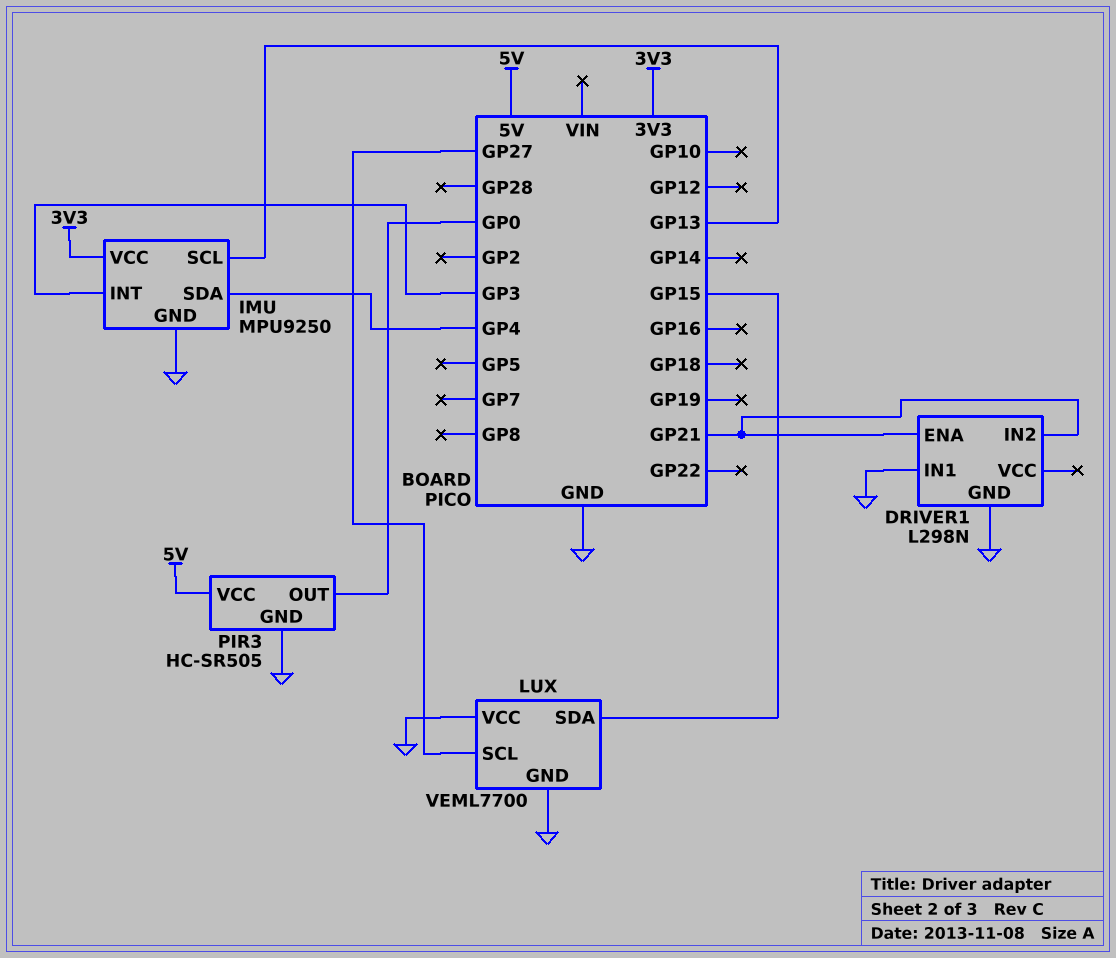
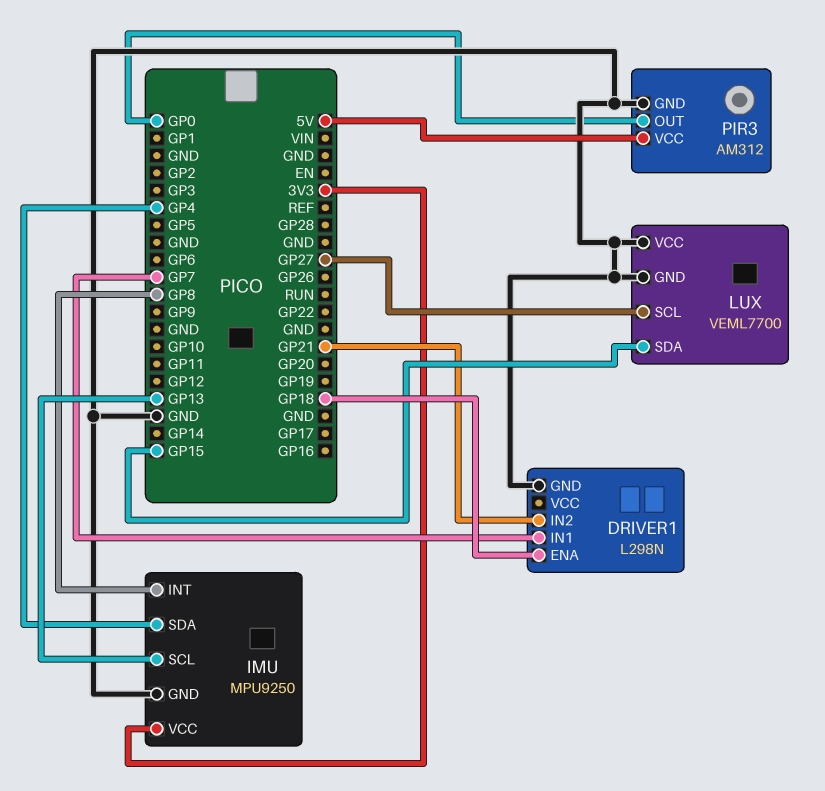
DRIVER1 pin ENA: GP21 -> GP18
DRIVER1 pin IN1: GND -> GP7
IMU pin INT: GP3 -> GP8
PIR3: HC-SR505 -> AM312

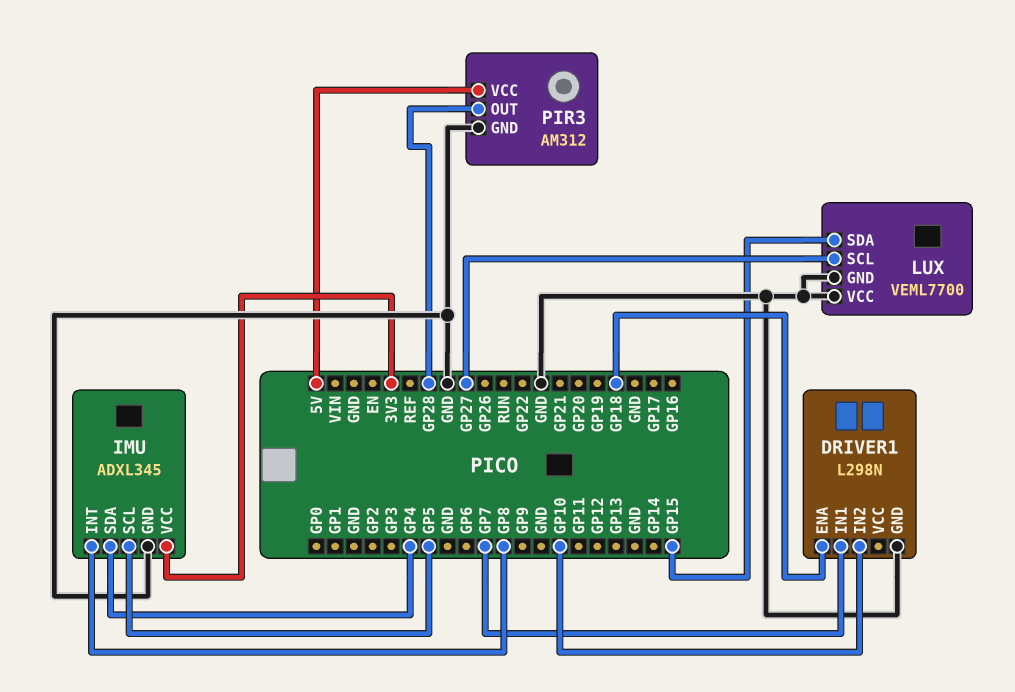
DRIVER1 pin IN2: GP21 -> GP10
IMU: MPU9250 -> ADXL345
IMU pin SCL: GP13 -> GP5
PIR3 pin OUT: GP0 -> GP28

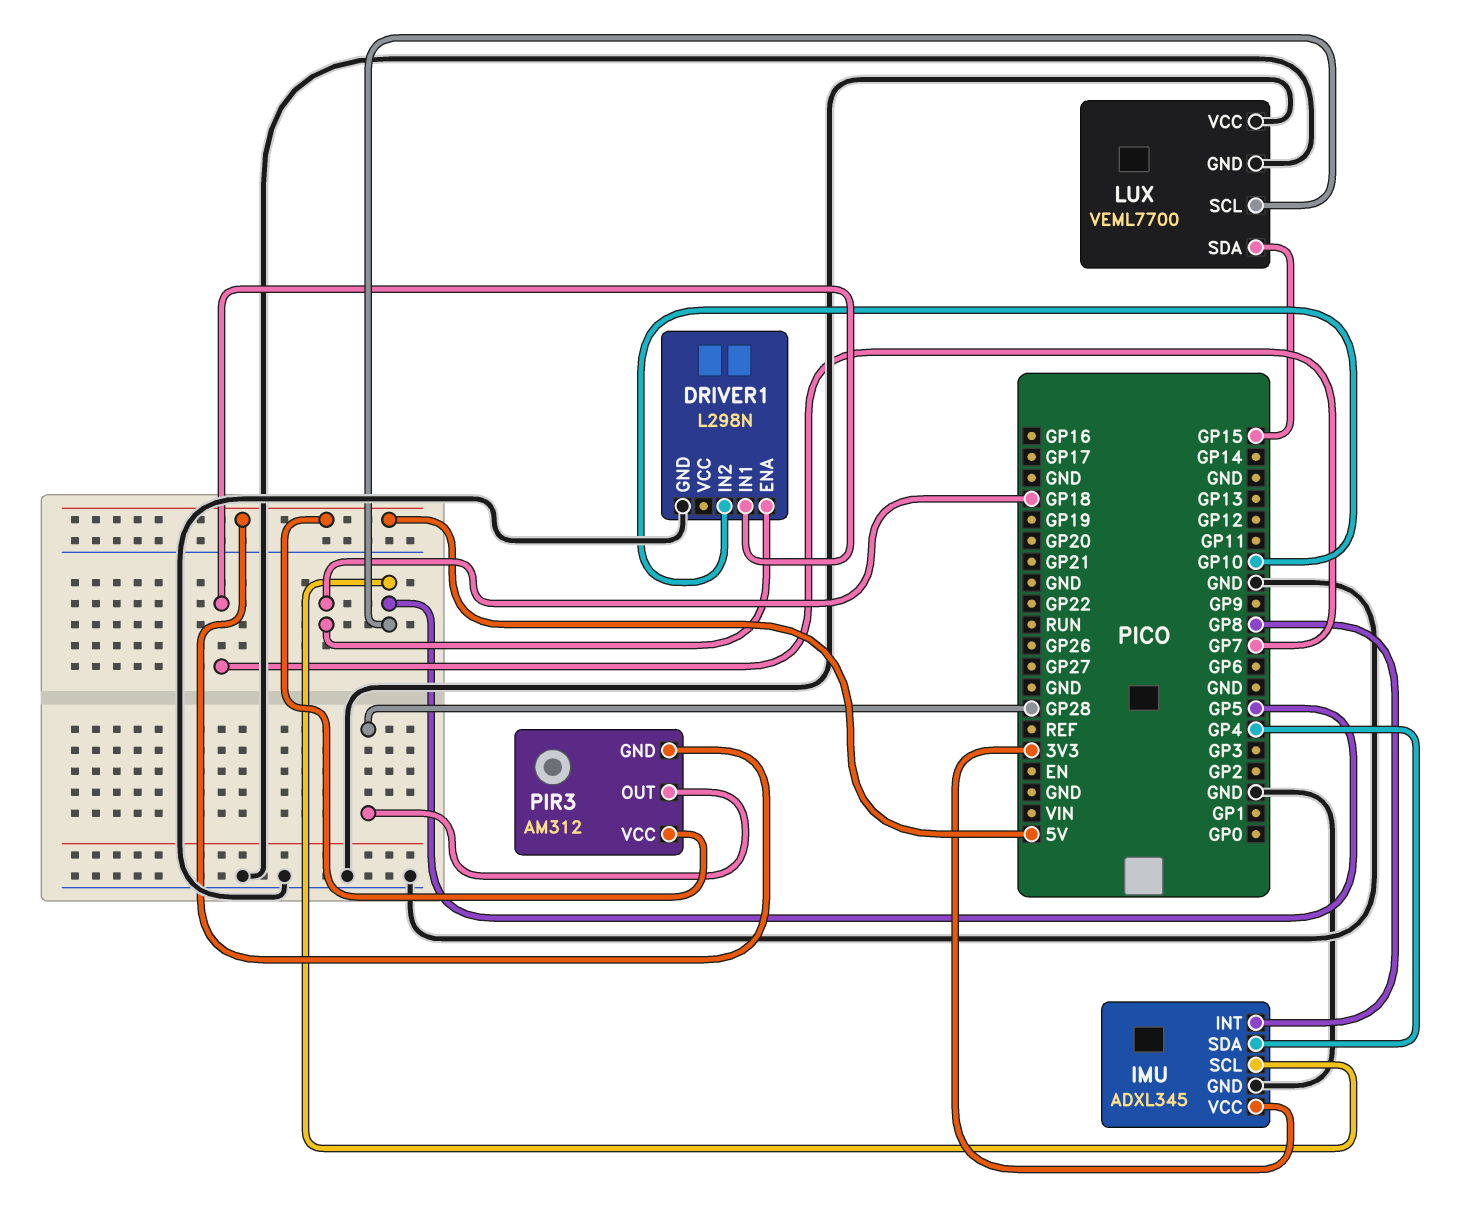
LUX pin SCL: GP27 -> GP5
PIR3 pin GND: GND -> 5V

